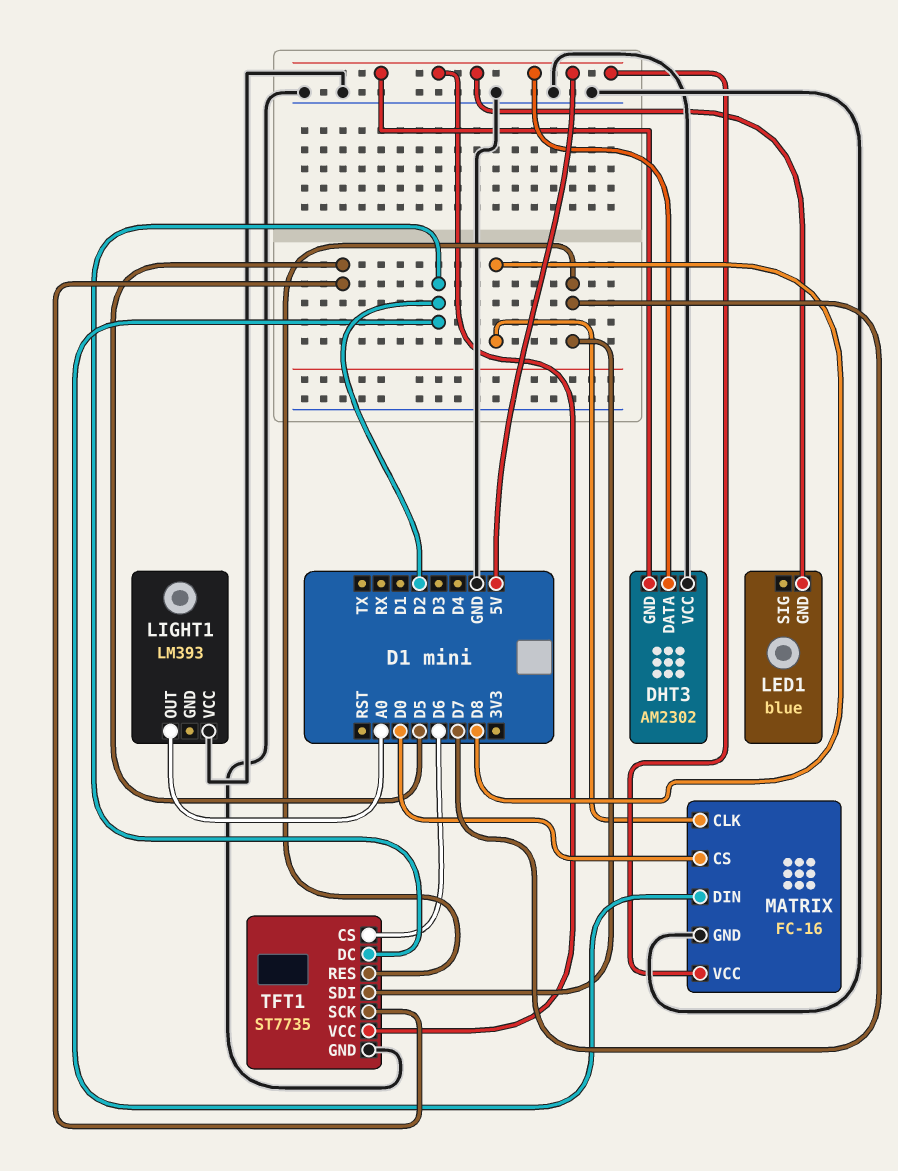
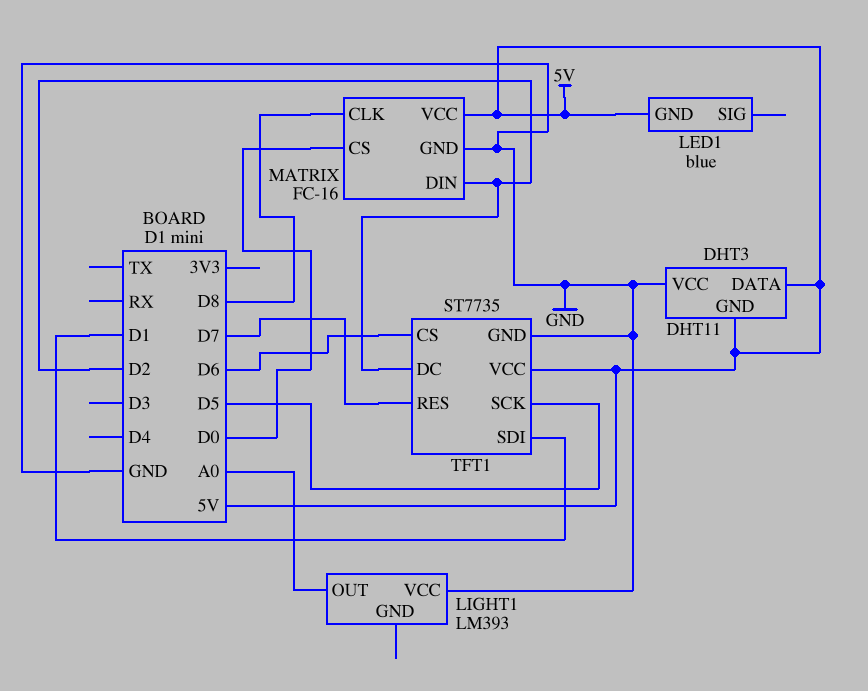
DHT3: AM2302 -> DHT11
TFT1 pin SDI: D7 -> D1

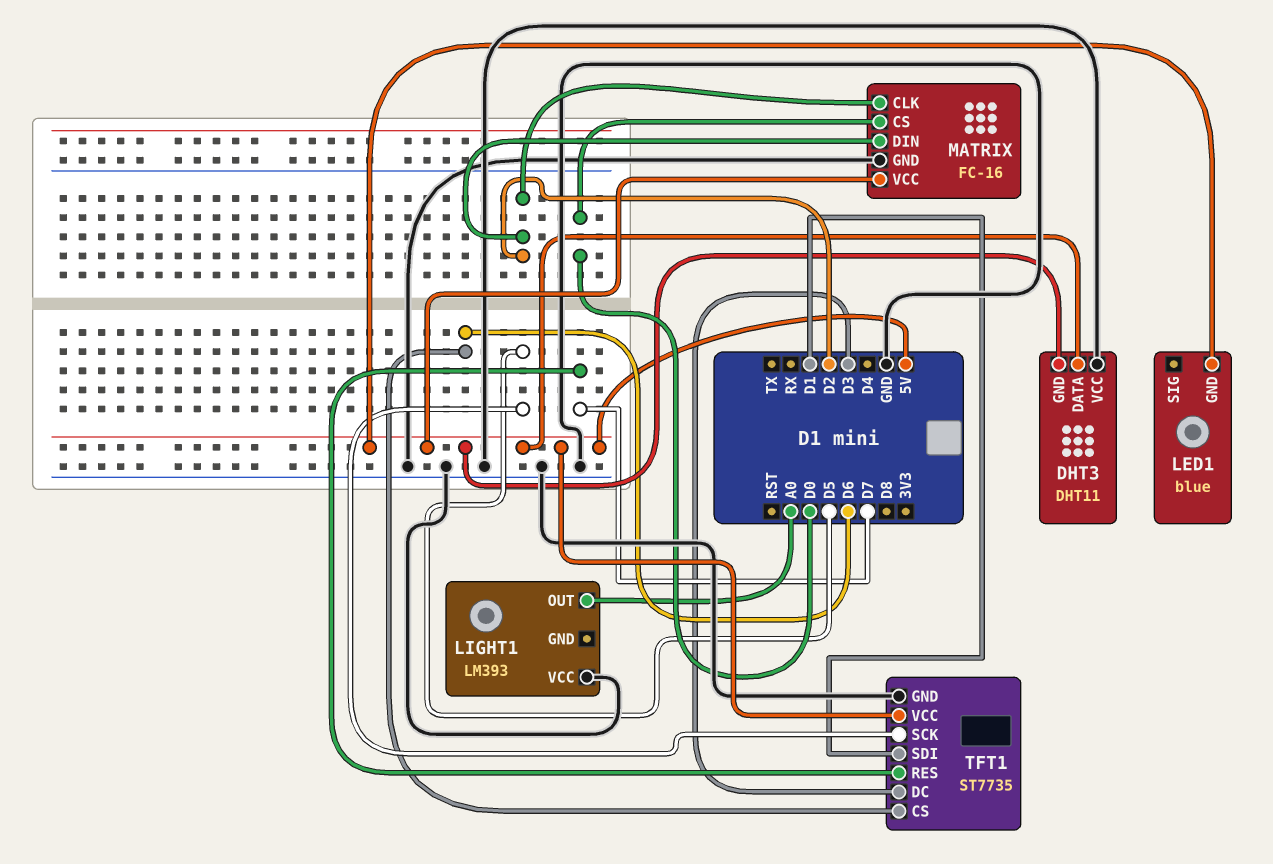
MATRIX pin CLK: D8 -> D2
TFT1 pin DC: D2 -> D3

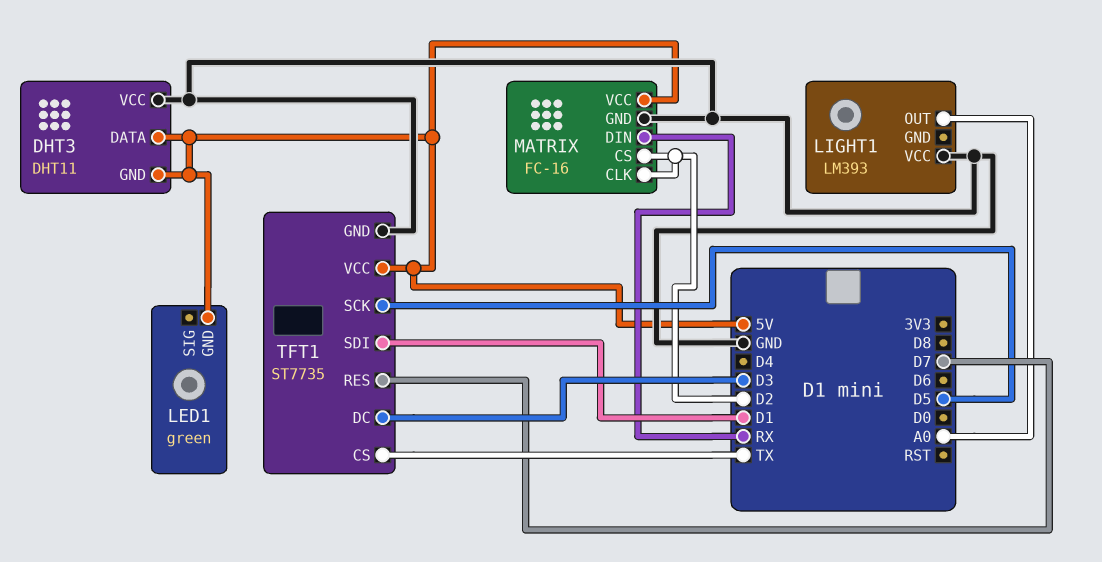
LED1: blue -> green
MATRIX pin CS: D0 -> D2
MATRIX pin DIN: D2 -> RX
TFT1 pin CS: D6 -> TX

